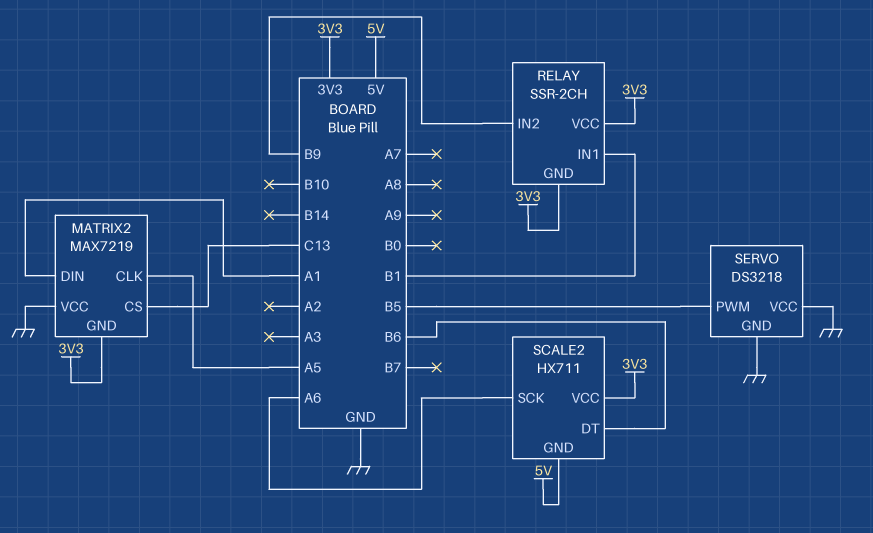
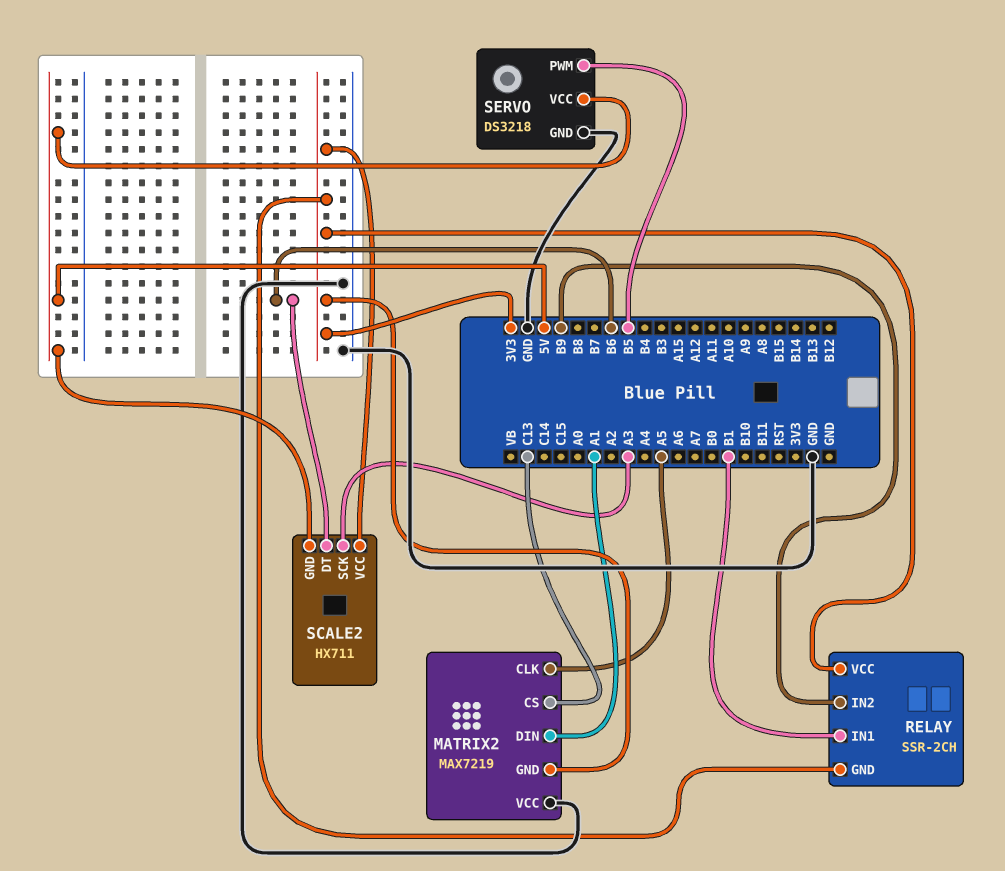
SCALE2 pin SCK: A6 -> A3
SERVO pin VCC: GND -> 5V

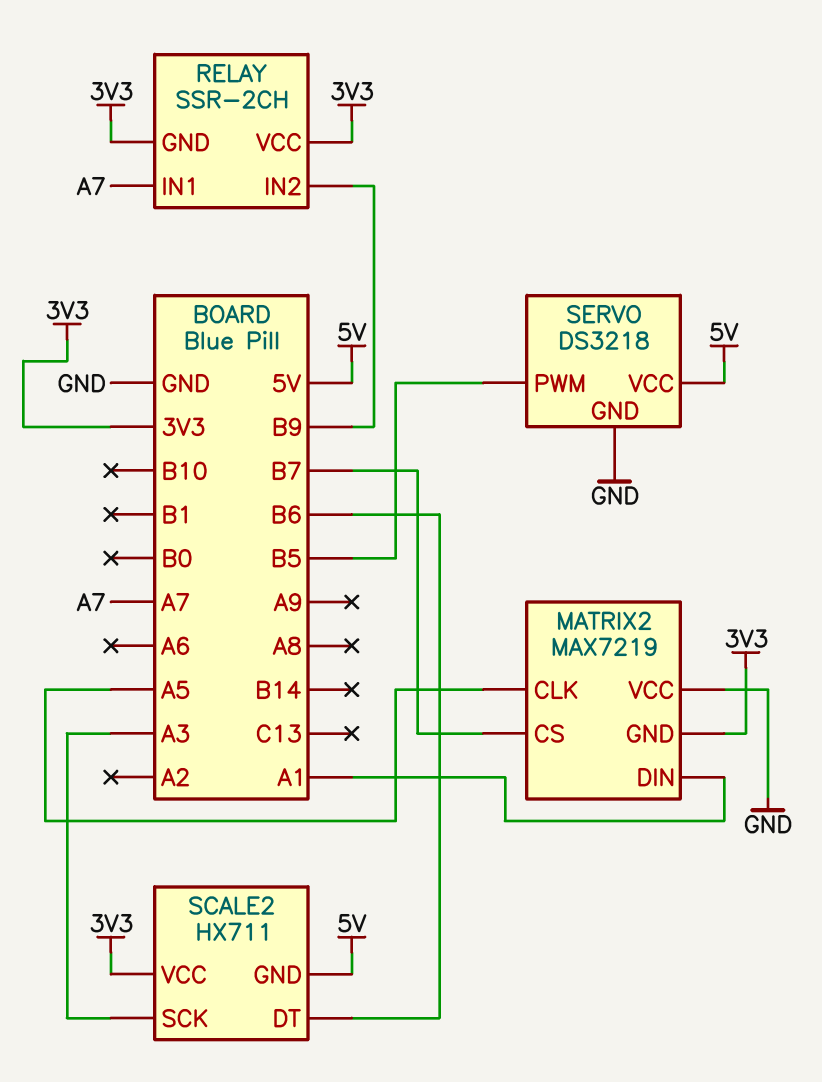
MATRIX2 pin CS: C13 -> B7
RELAY pin IN1: B1 -> A7

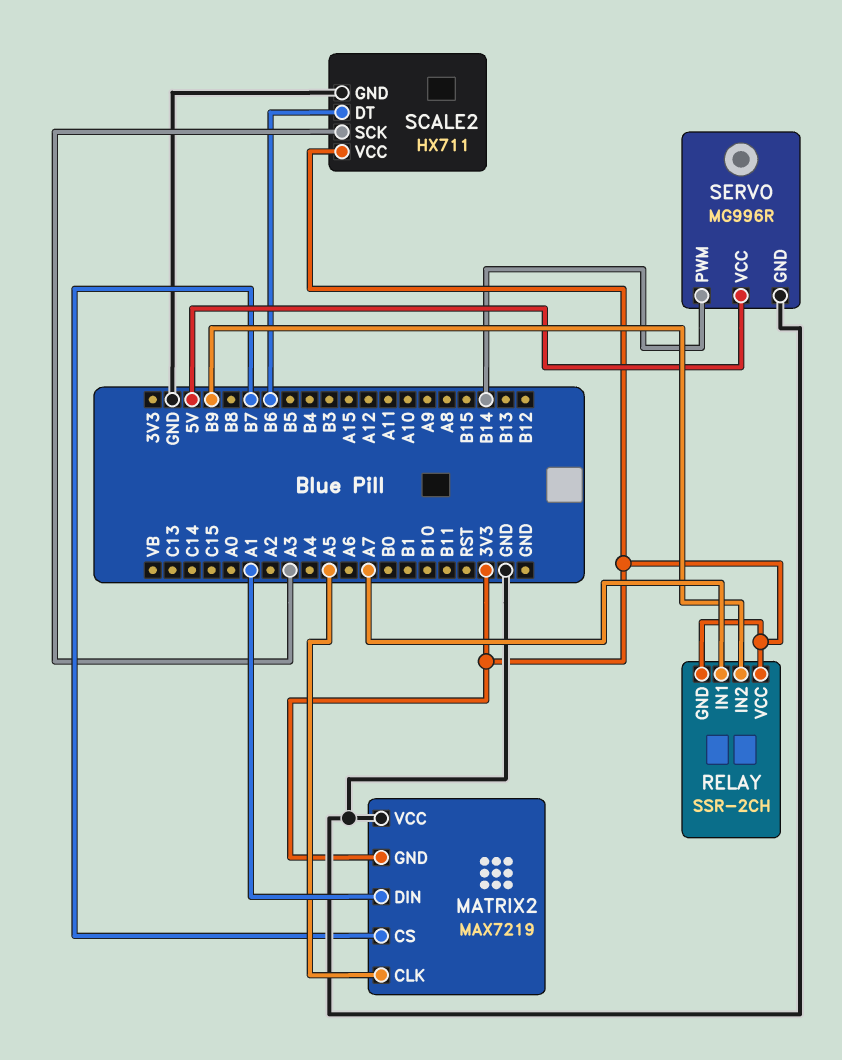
SCALE2 pin GND: 5V -> GND
SERVO: DS3218 -> MG996R
SERVO pin PWM: B5 -> B14

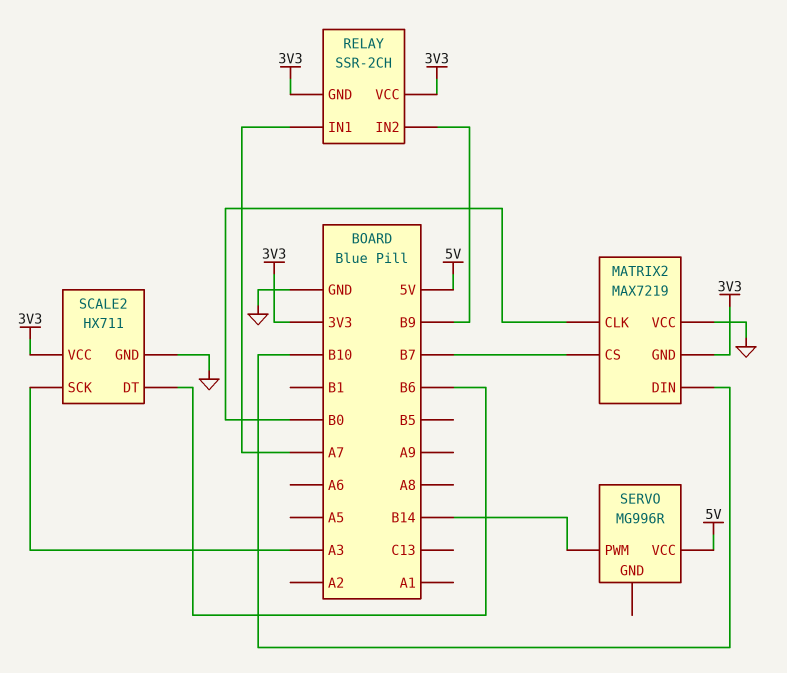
MATRIX2 pin CLK: A5 -> B0
MATRIX2 pin DIN: A1 -> B10
SERVO pin GND: GND -> none

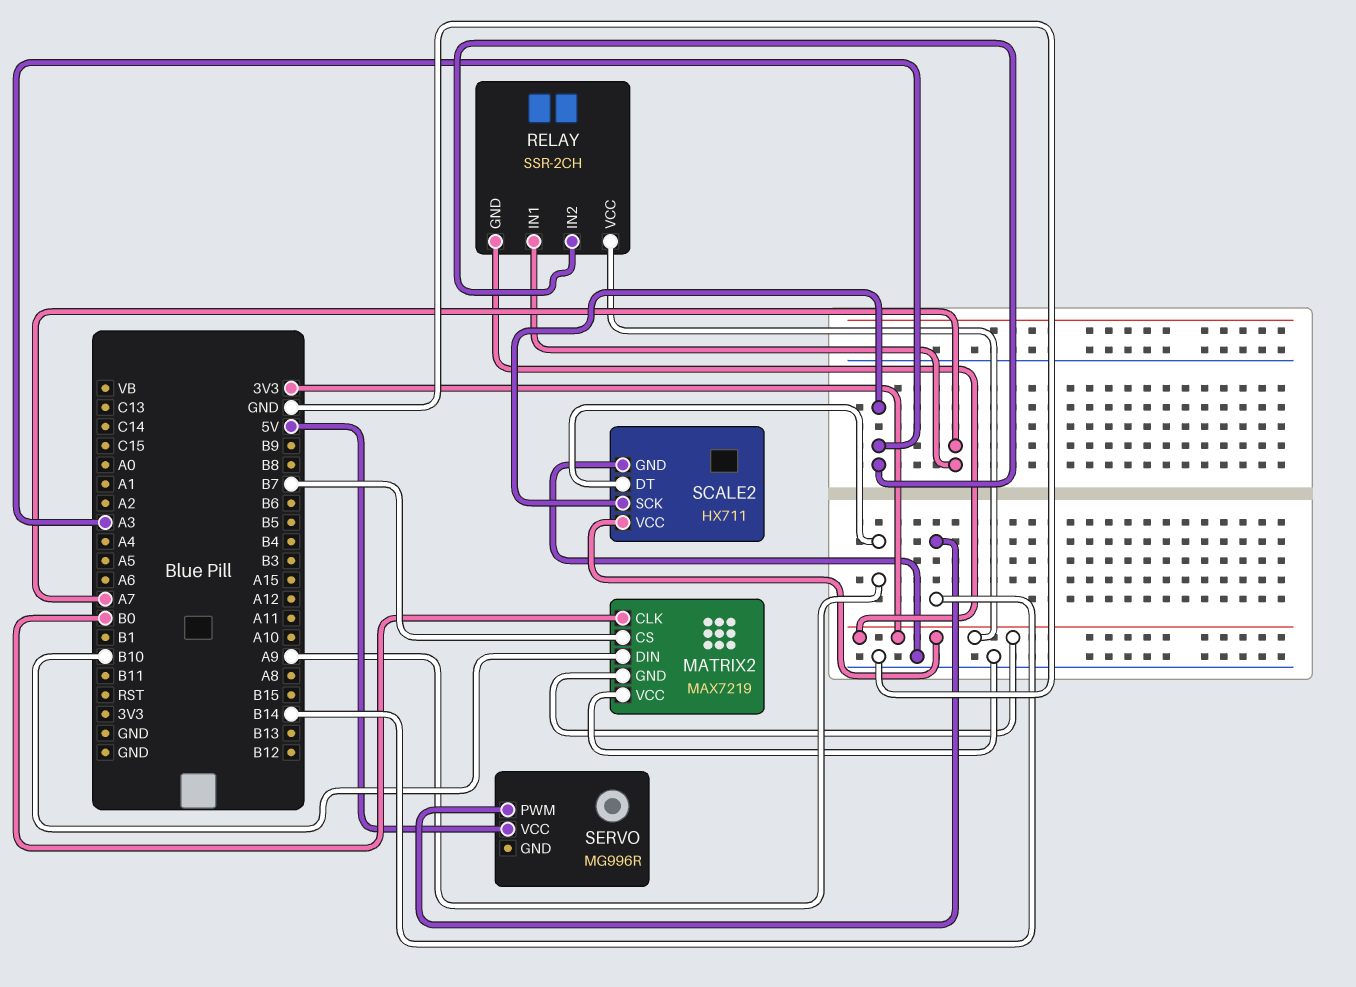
RELAY pin IN2: B9 -> A3
SCALE2 pin DT: B6 -> A9

